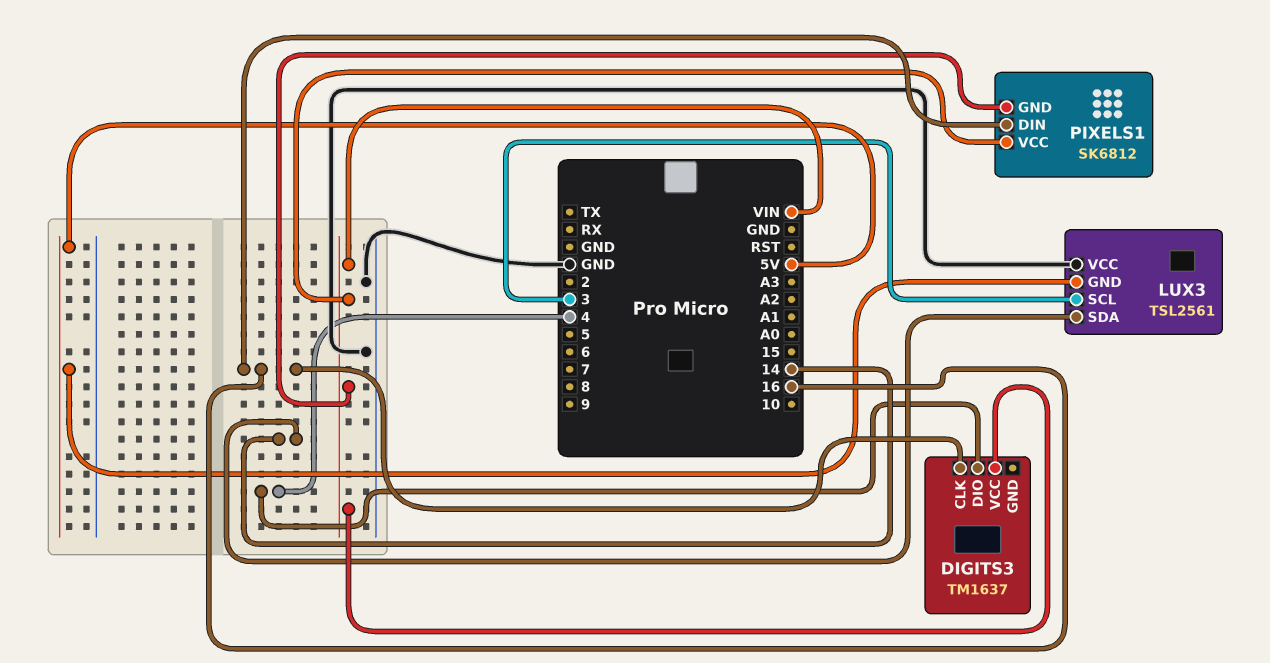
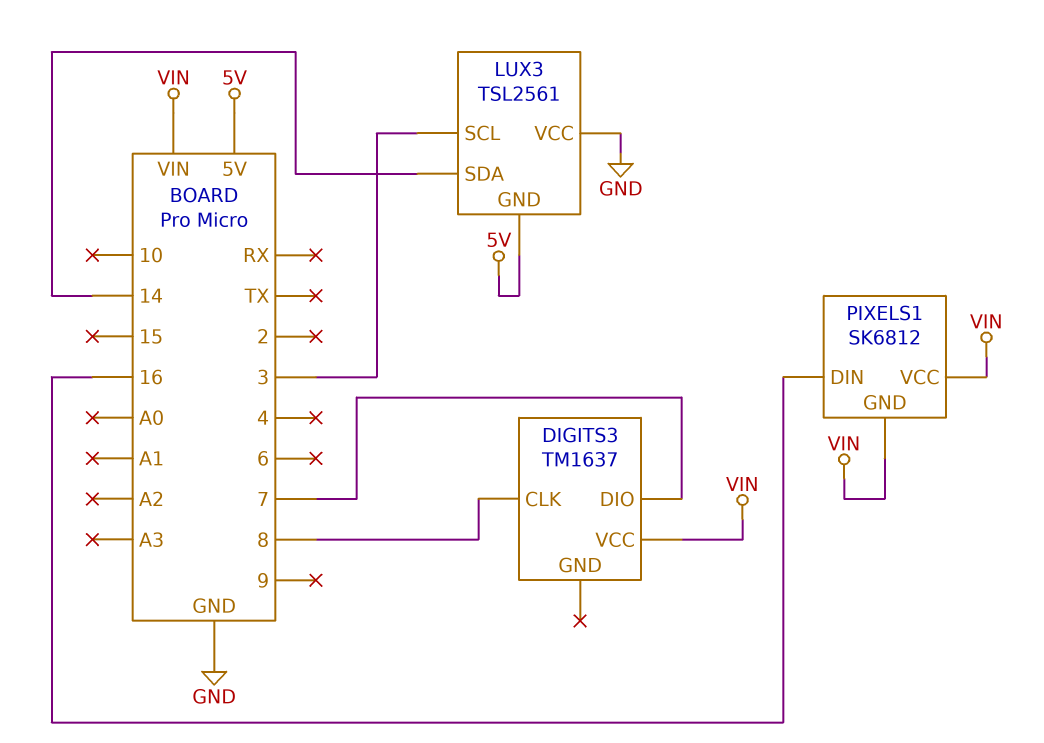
DIGITS3 pin CLK: 16 -> 8
DIGITS3 pin DIO: 4 -> 7

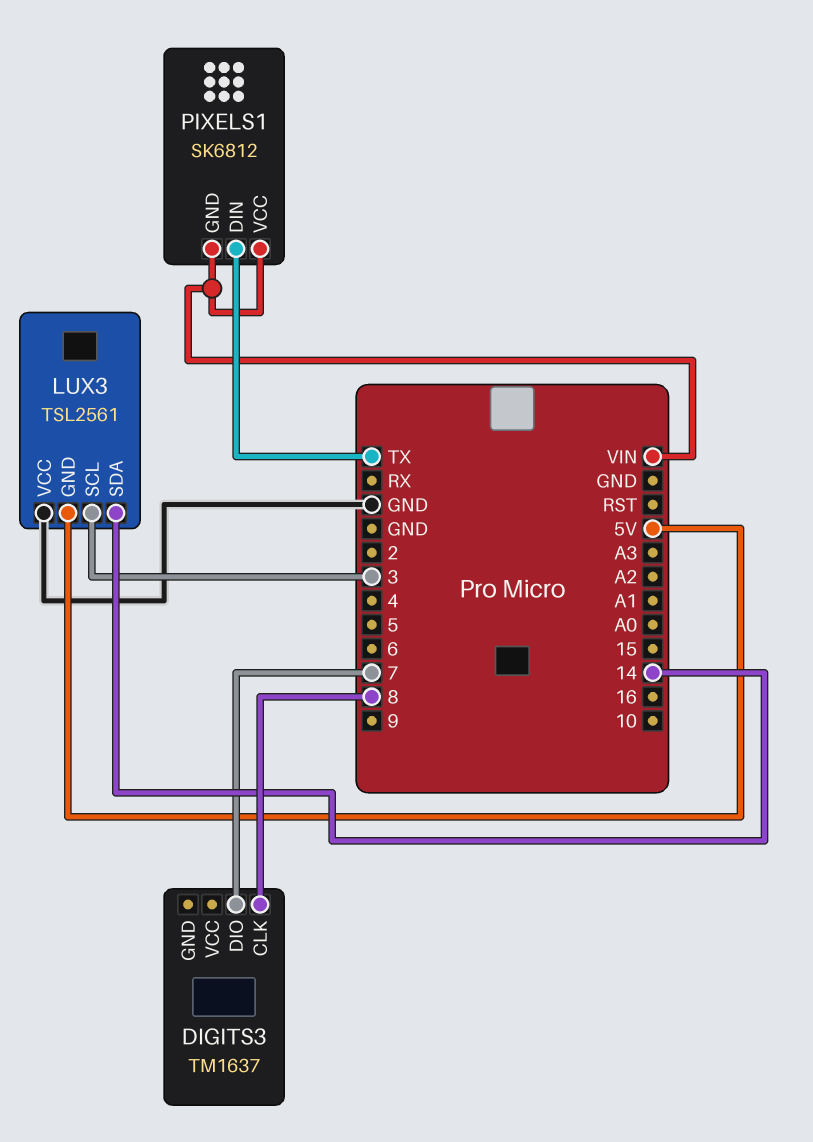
DIGITS3 pin VCC: VIN -> none
PIXELS1 pin DIN: 16 -> TX

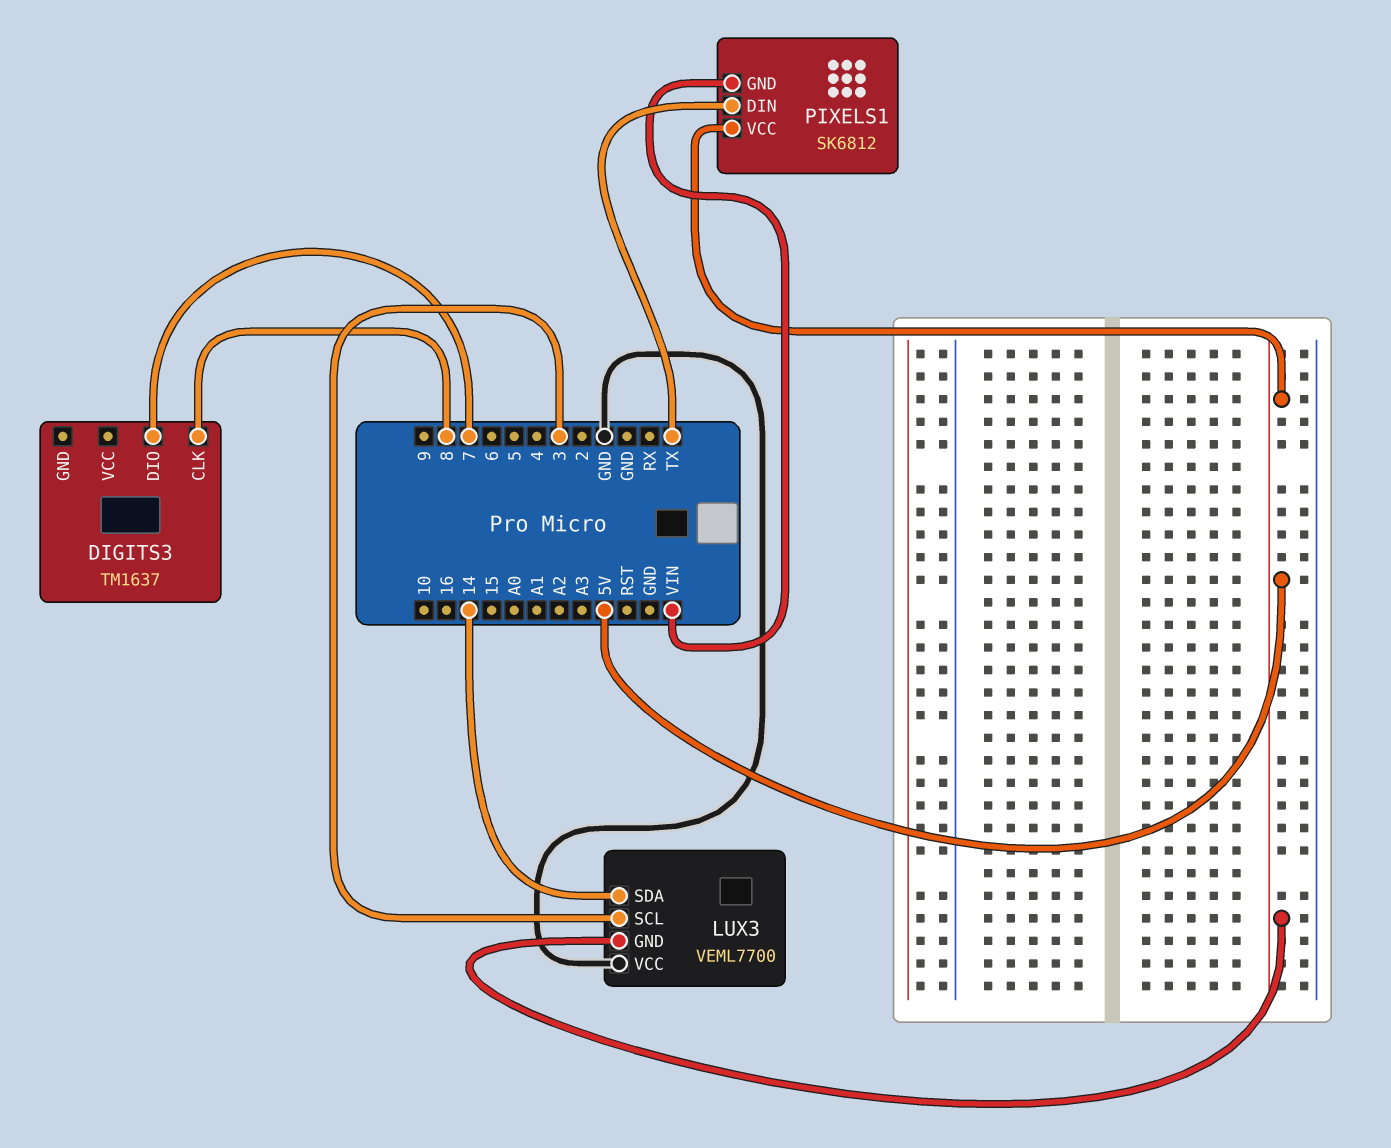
LUX3: TSL2561 -> VEML7700
PIXELS1 pin VCC: VIN -> 5V

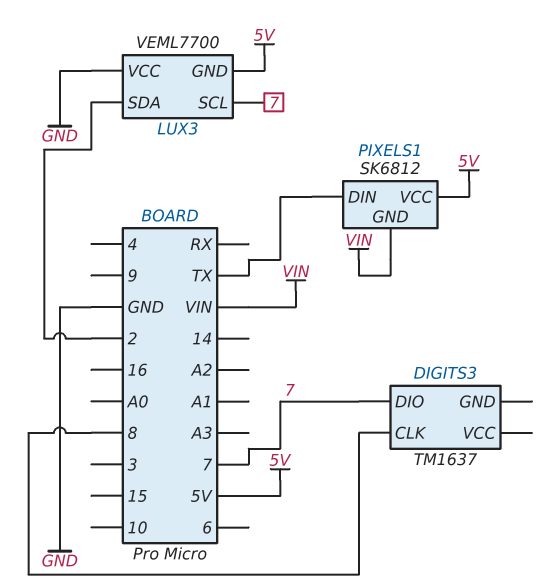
LUX3 pin SCL: 3 -> 7
LUX3 pin SDA: 14 -> 2

